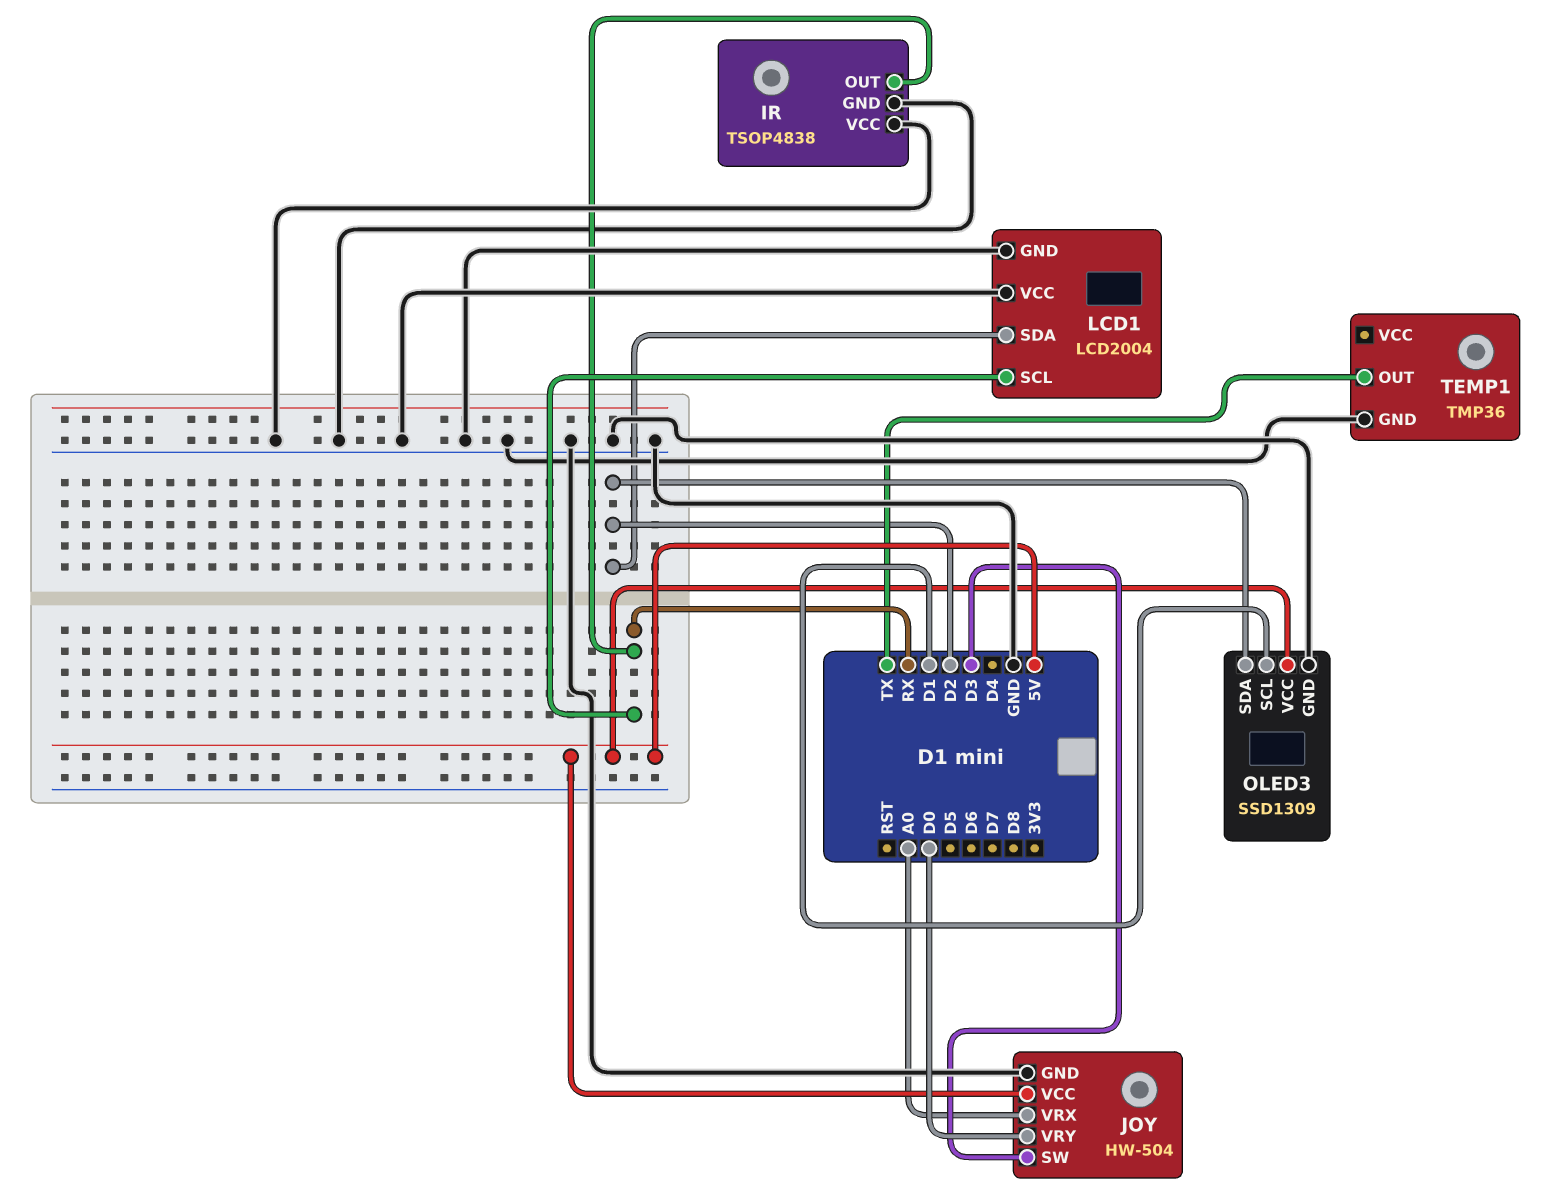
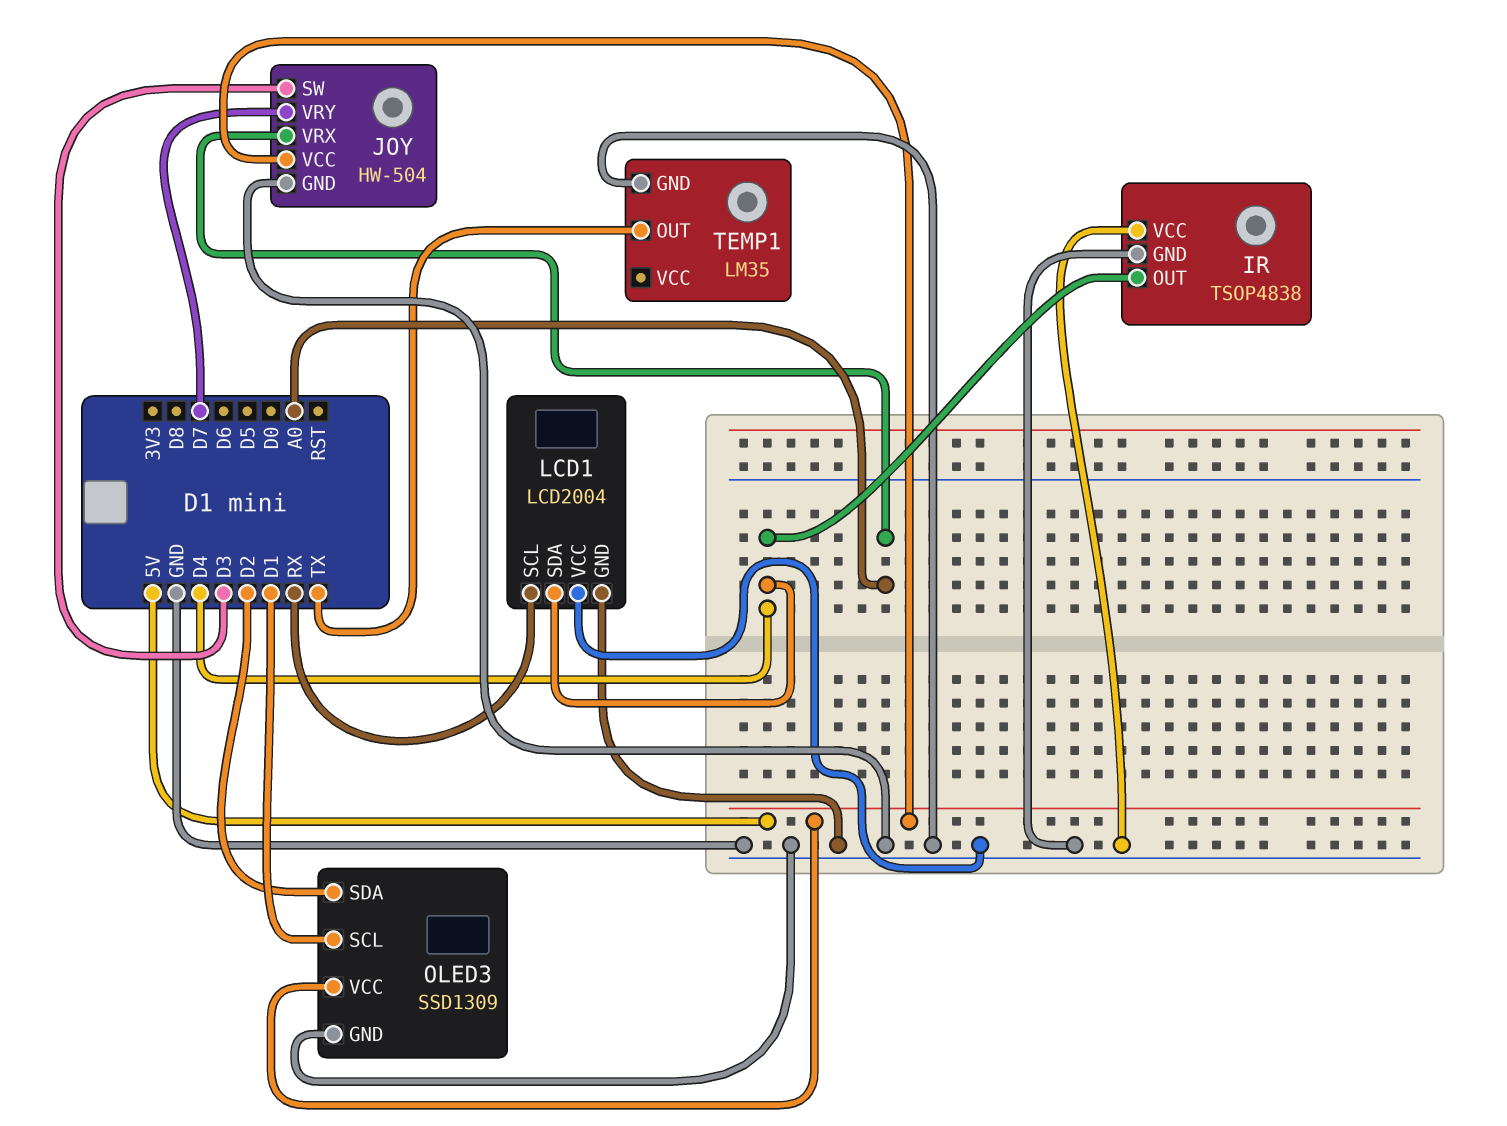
IR pin OUT: RX -> D4
JOY pin VRY: D0 -> D7
LCD1 pin SDA: D2 -> D4
TEMP1: TMP36 -> LM35

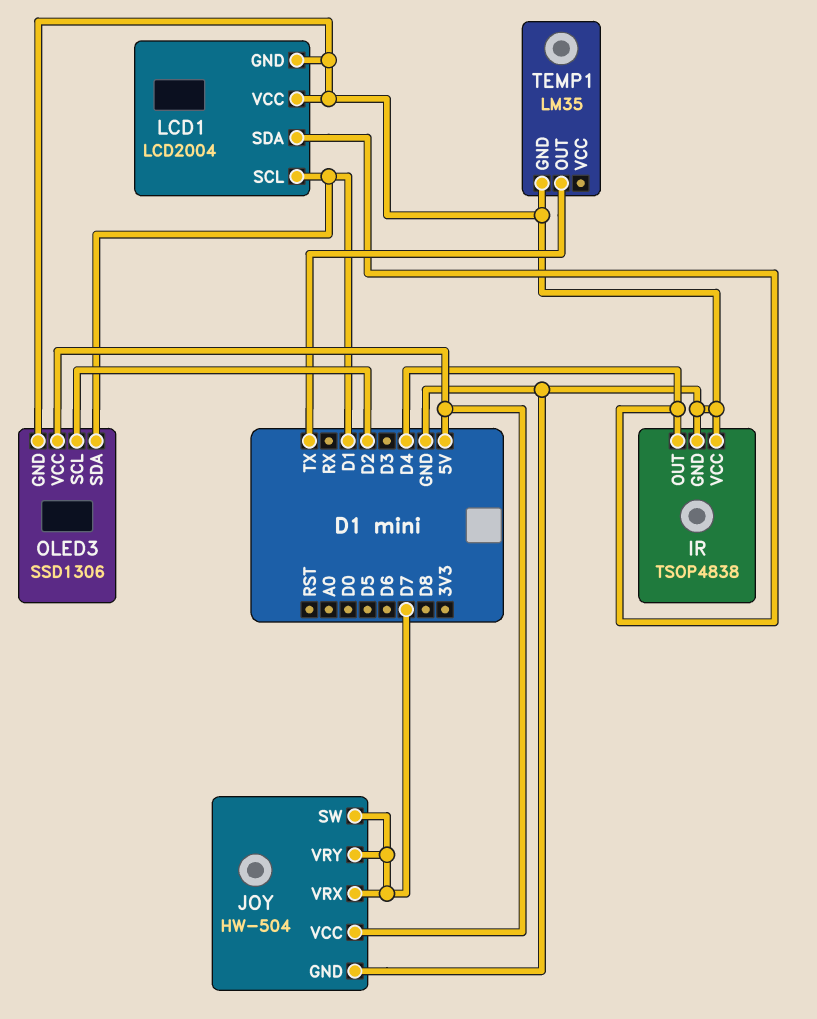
JOY pin SW: D3 -> D7
JOY pin VRX: A0 -> D7
LCD1 pin SCL: RX -> D1
OLED3: SSD1309 -> SSD1306
OLED3 pin SCL: D1 -> D2
OLED3 pin SDA: D2 -> D1

